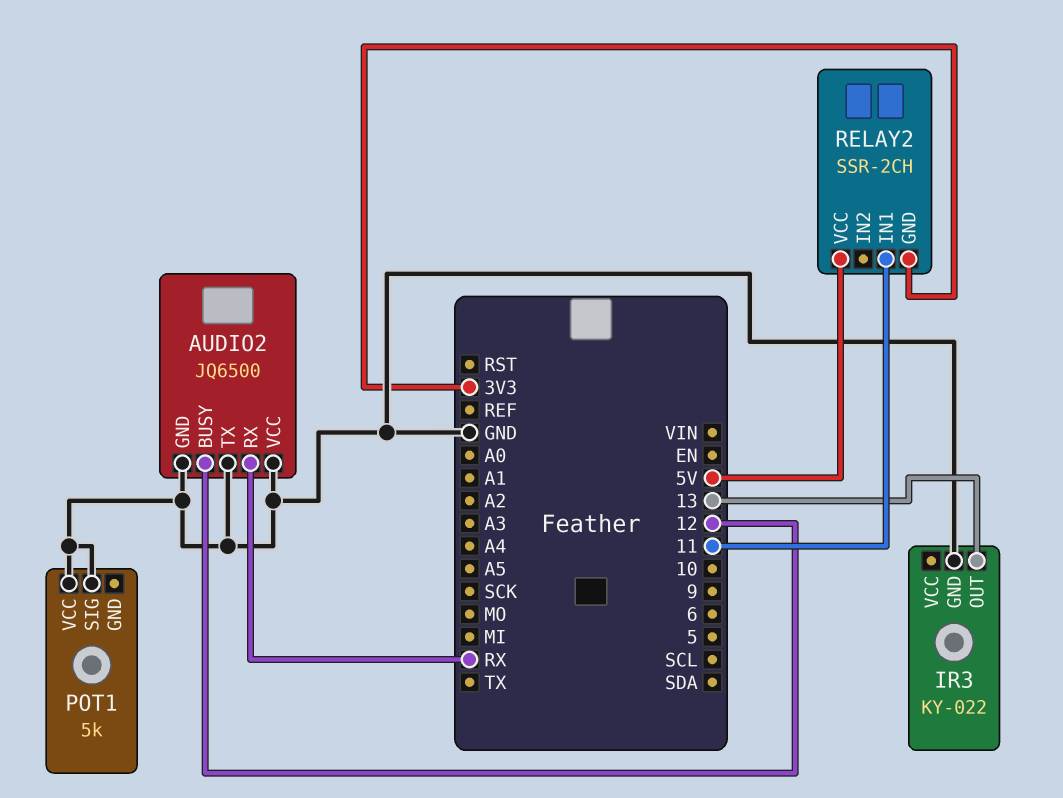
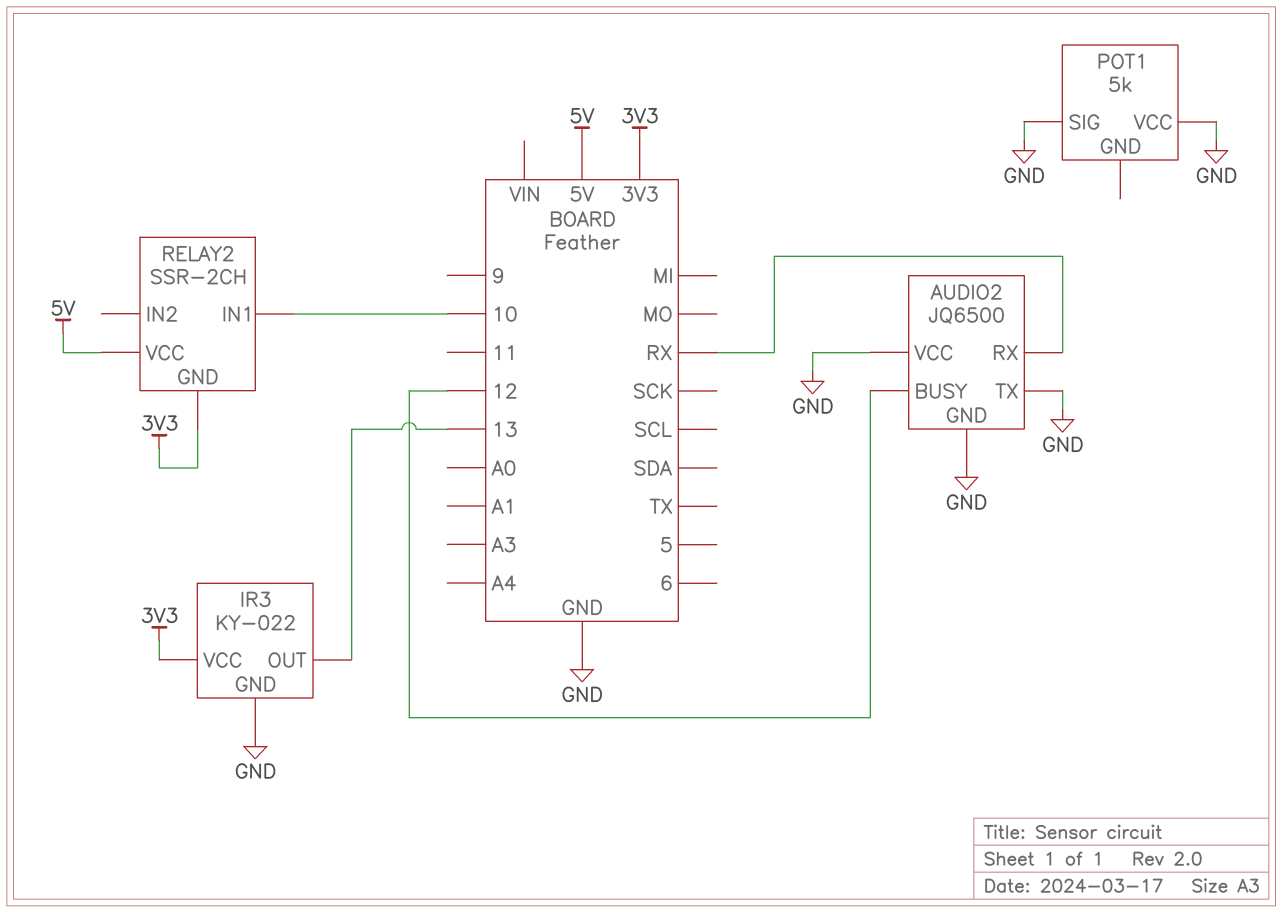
IR3 pin VCC: none -> 3V3
RELAY2 pin IN1: 11 -> 10

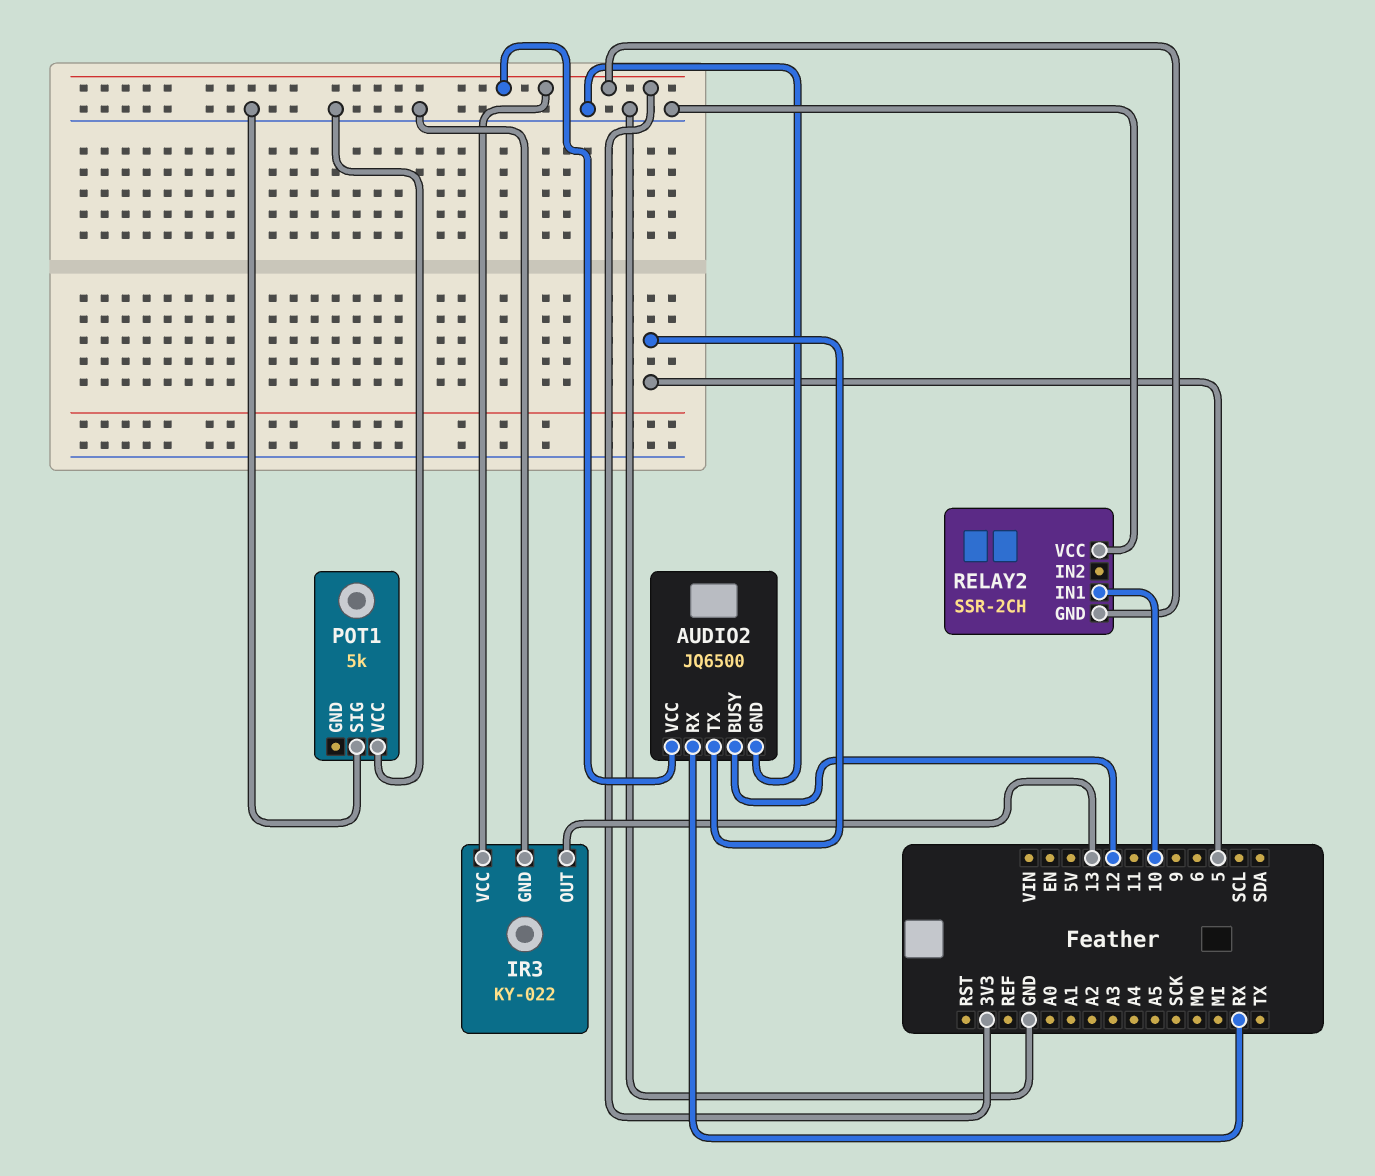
AUDIO2 pin TX: GND -> 5
AUDIO2 pin VCC: GND -> 3V3
RELAY2 pin VCC: 5V -> GND

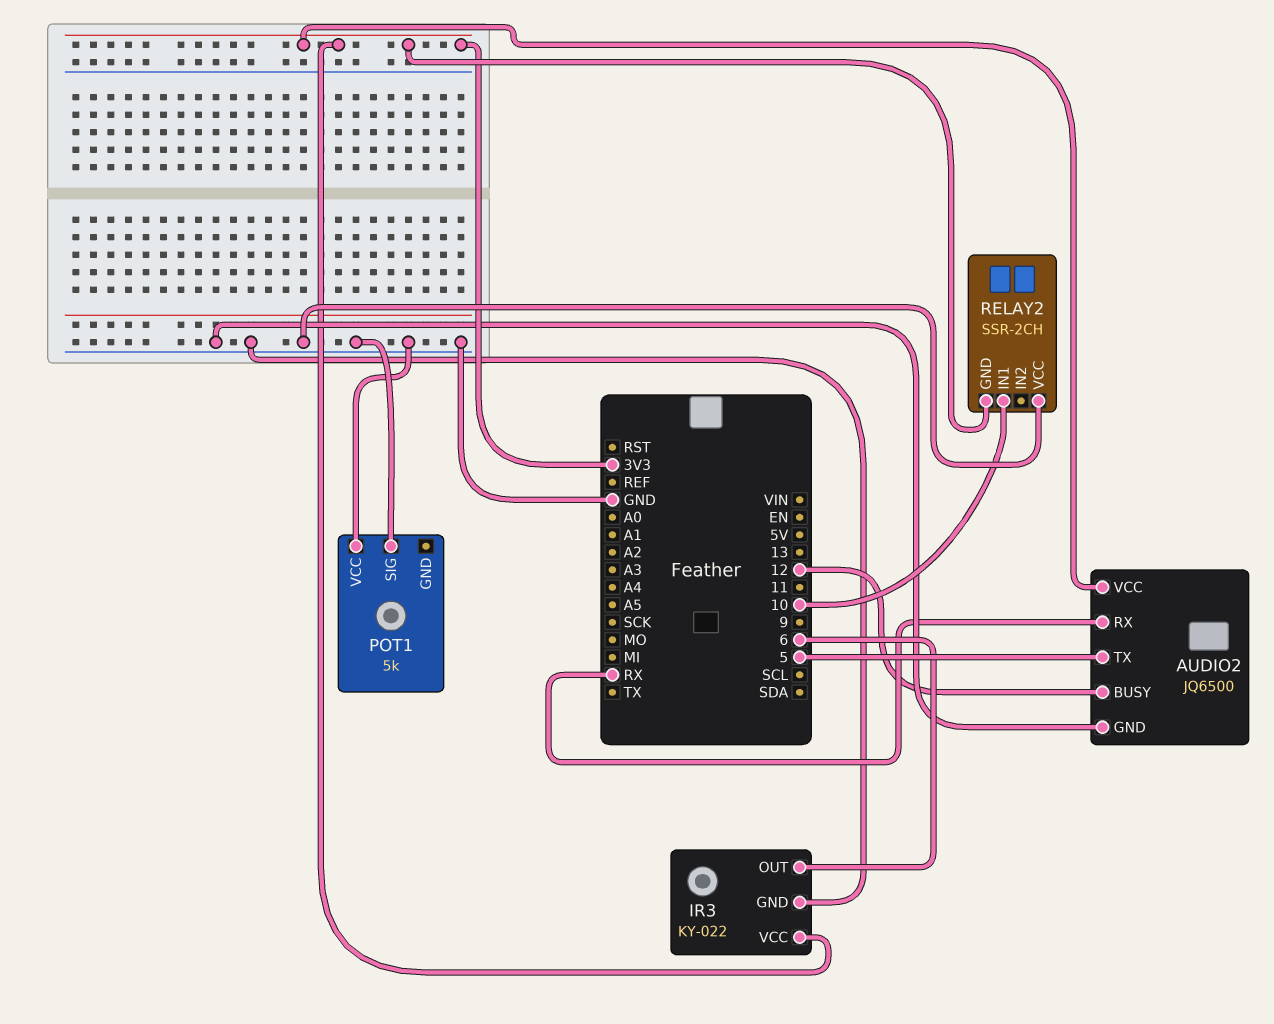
IR3 pin OUT: 13 -> 6

